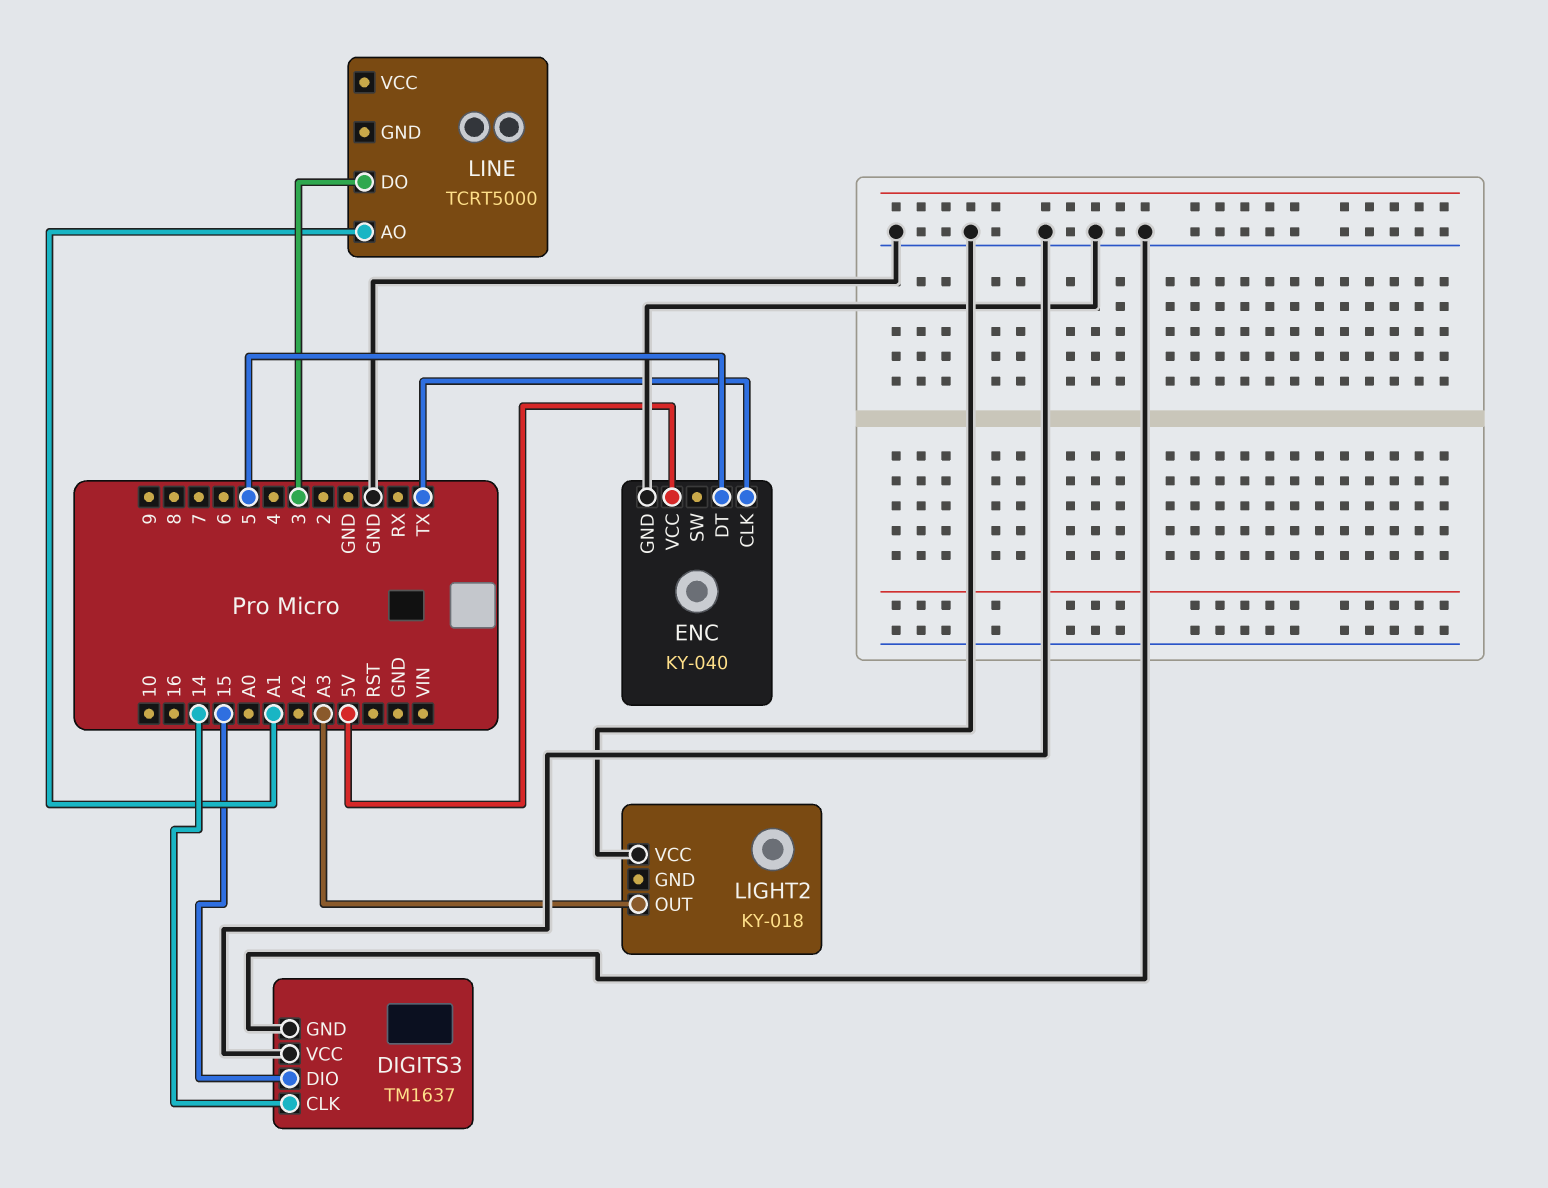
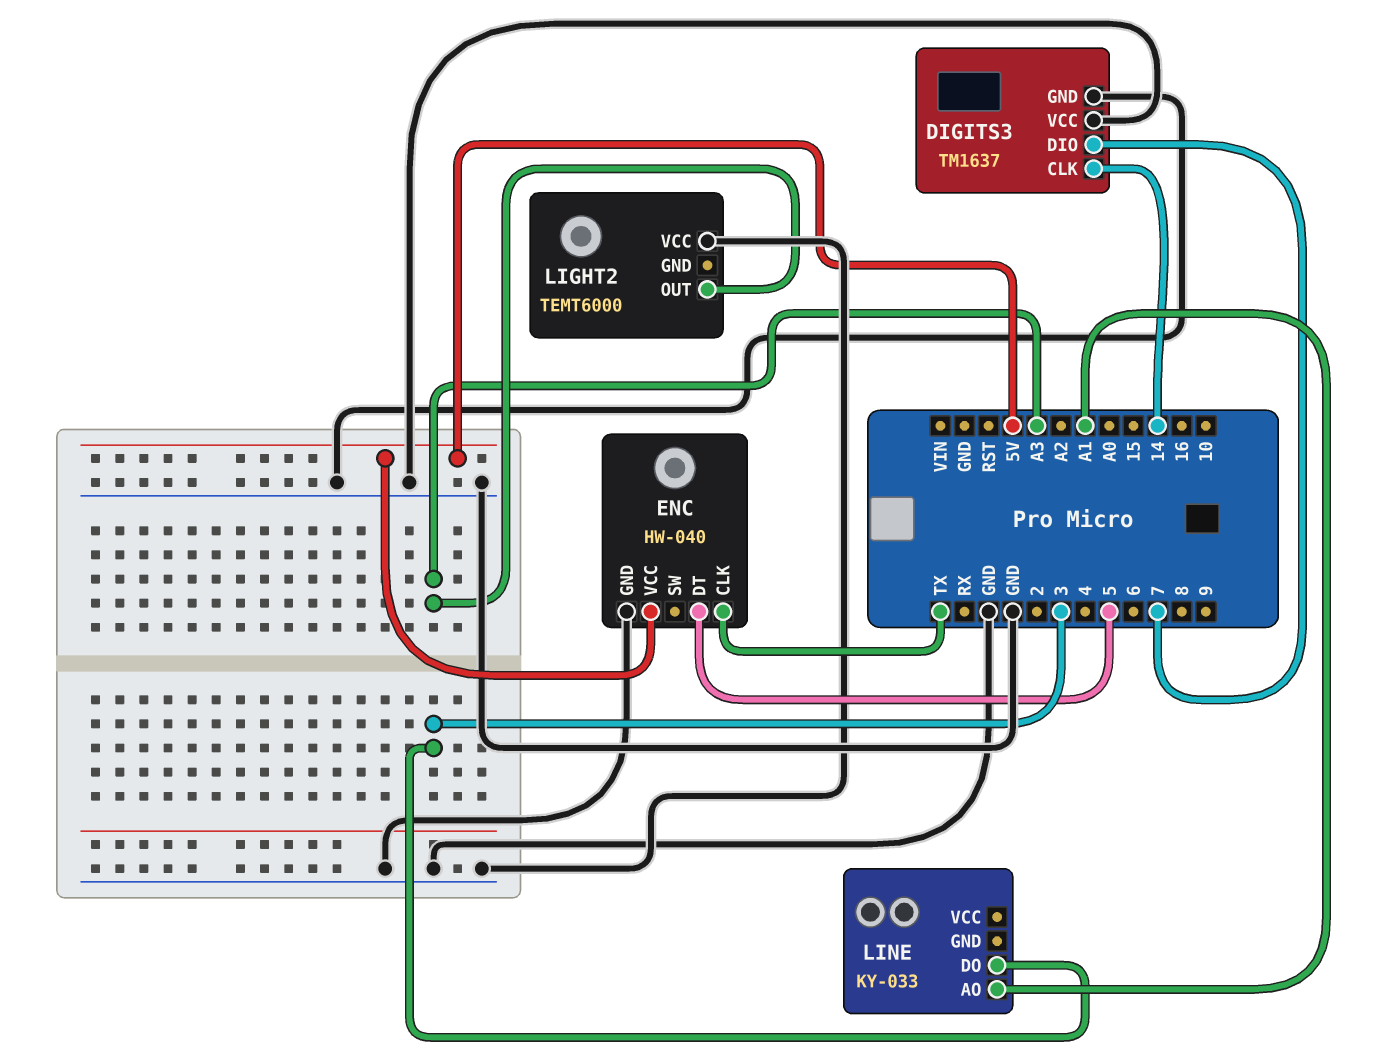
DIGITS3 pin DIO: 15 -> 7
ENC: KY-040 -> HW-040
LIGHT2: KY-018 -> TEMT6000
LINE: TCRT5000 -> KY-033

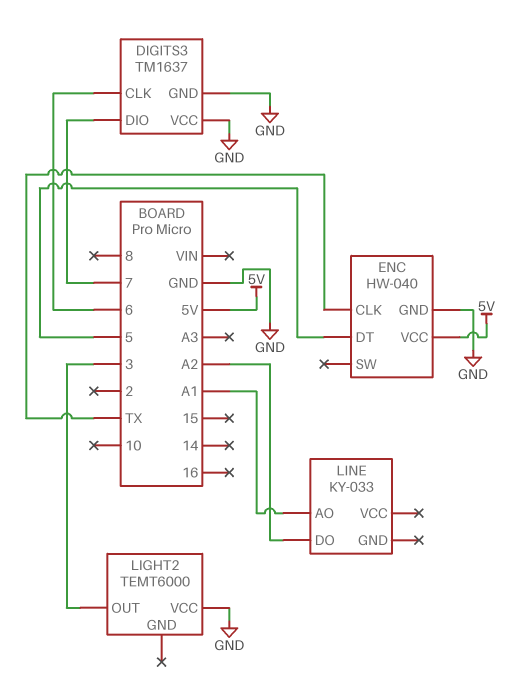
DIGITS3 pin CLK: 14 -> 6
LIGHT2 pin OUT: A3 -> 3
LINE pin DO: 3 -> A2

